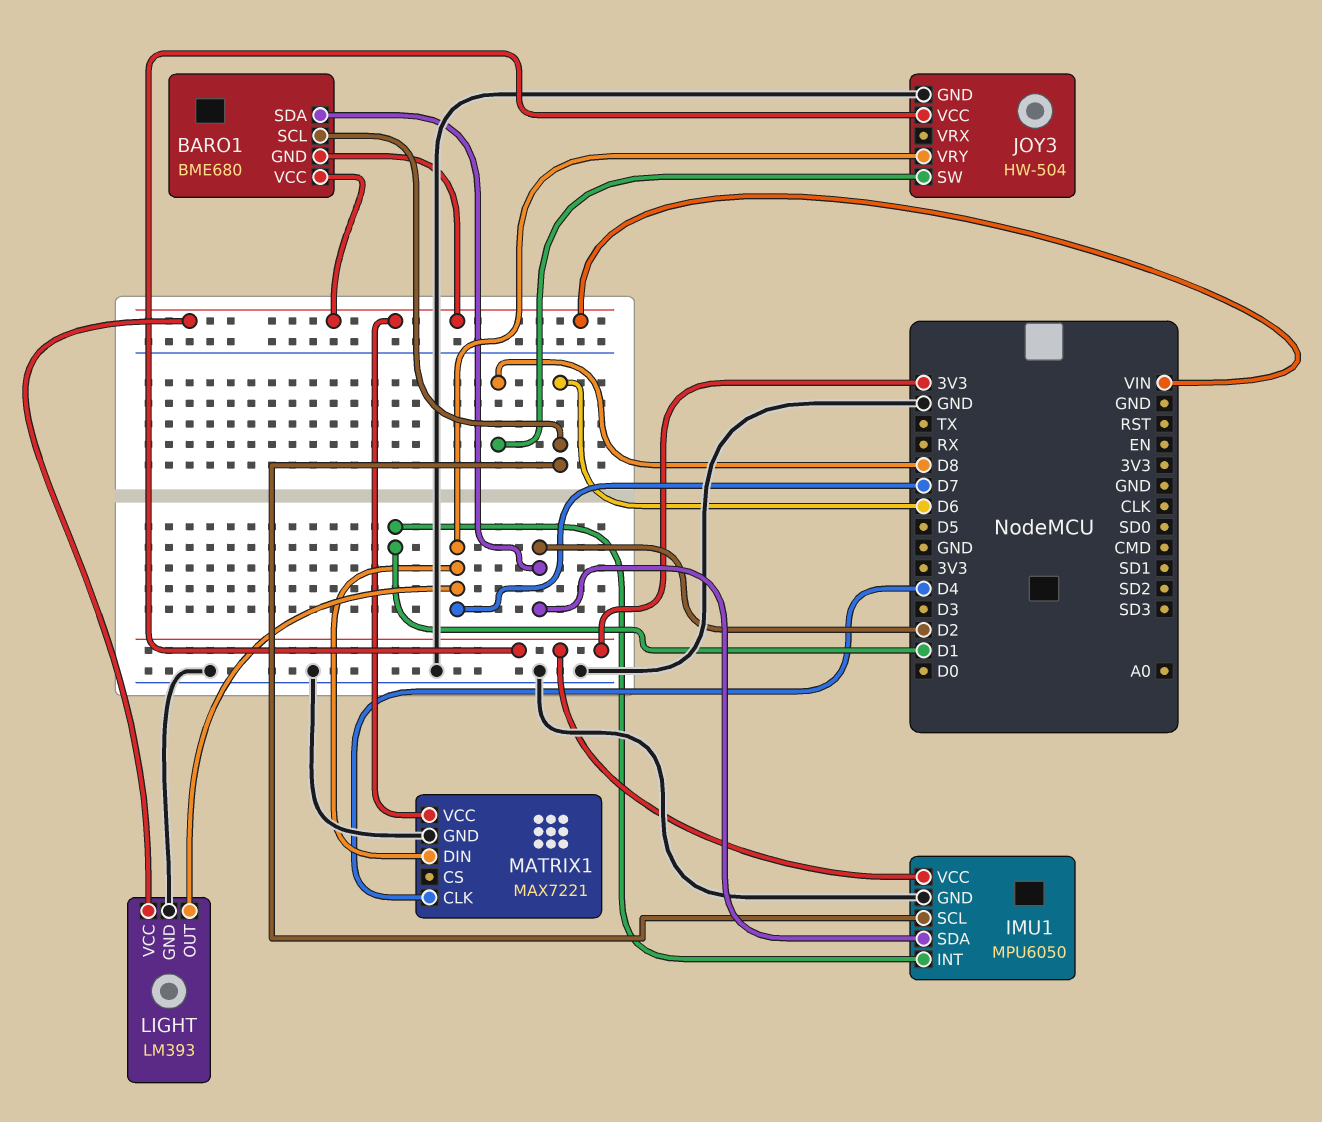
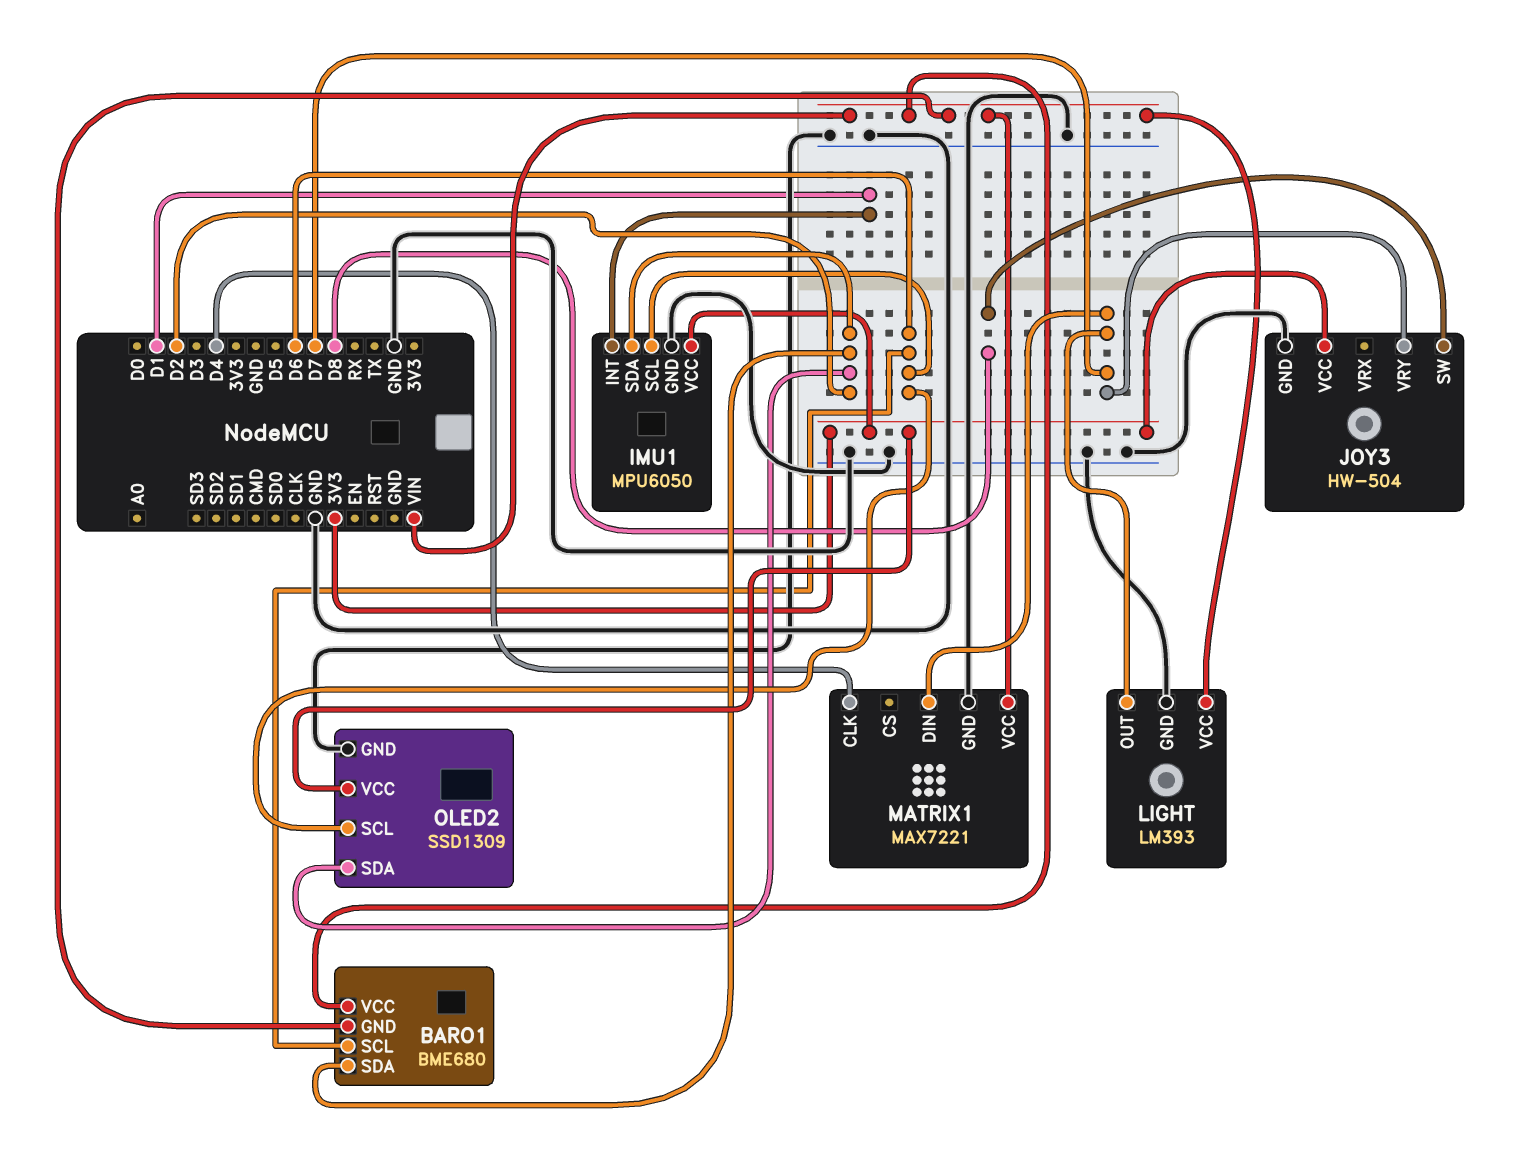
OLED2: none -> SSD1309
OLED2 pin GND: none -> GND
OLED2 pin SCL: none -> D6
OLED2 pin SDA: none -> D2
OLED2 pin VCC: none -> 3V3

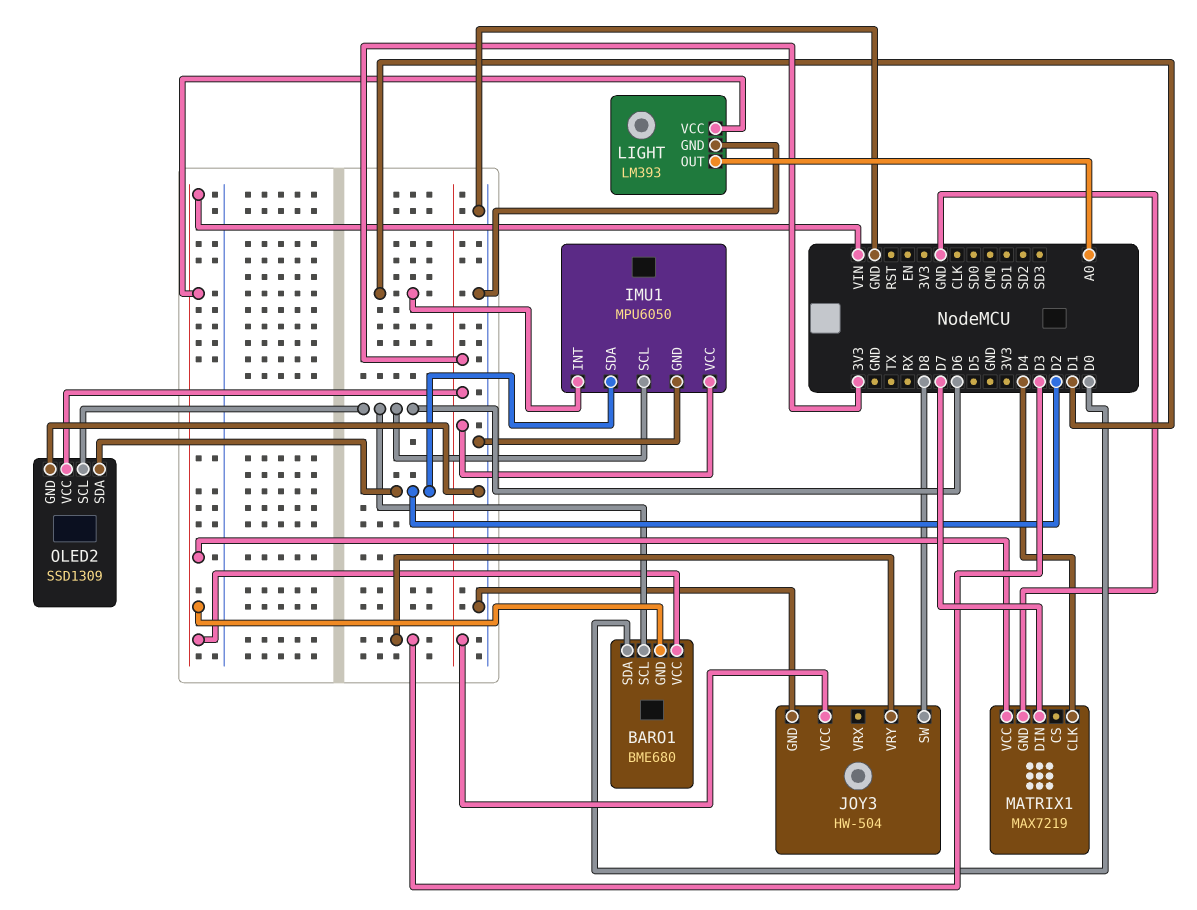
BARO1 pin SDA: D2 -> D0
JOY3 pin VRY: D7 -> D3
LIGHT pin OUT: D7 -> A0
MATRIX1: MAX7221 -> MAX7219

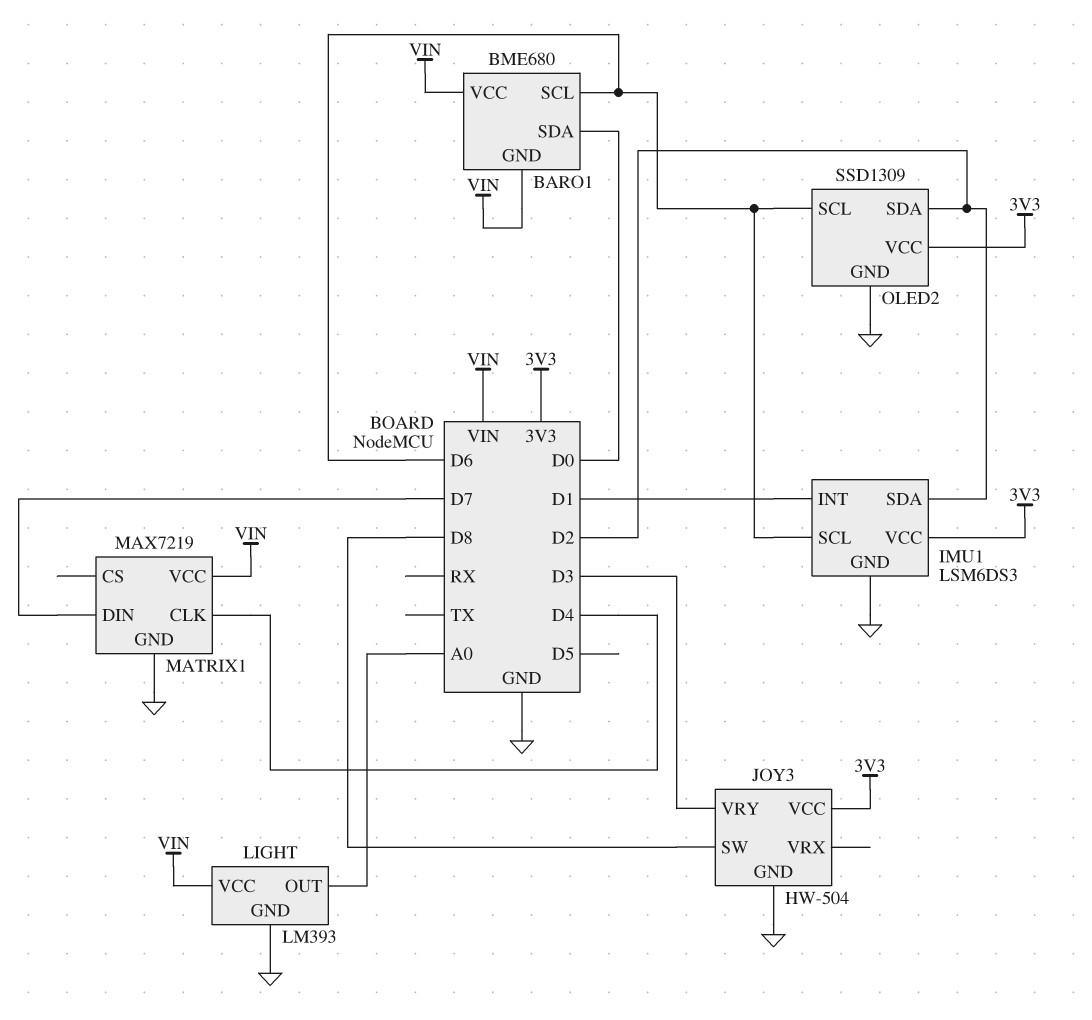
IMU1: MPU6050 -> LSM6DS3

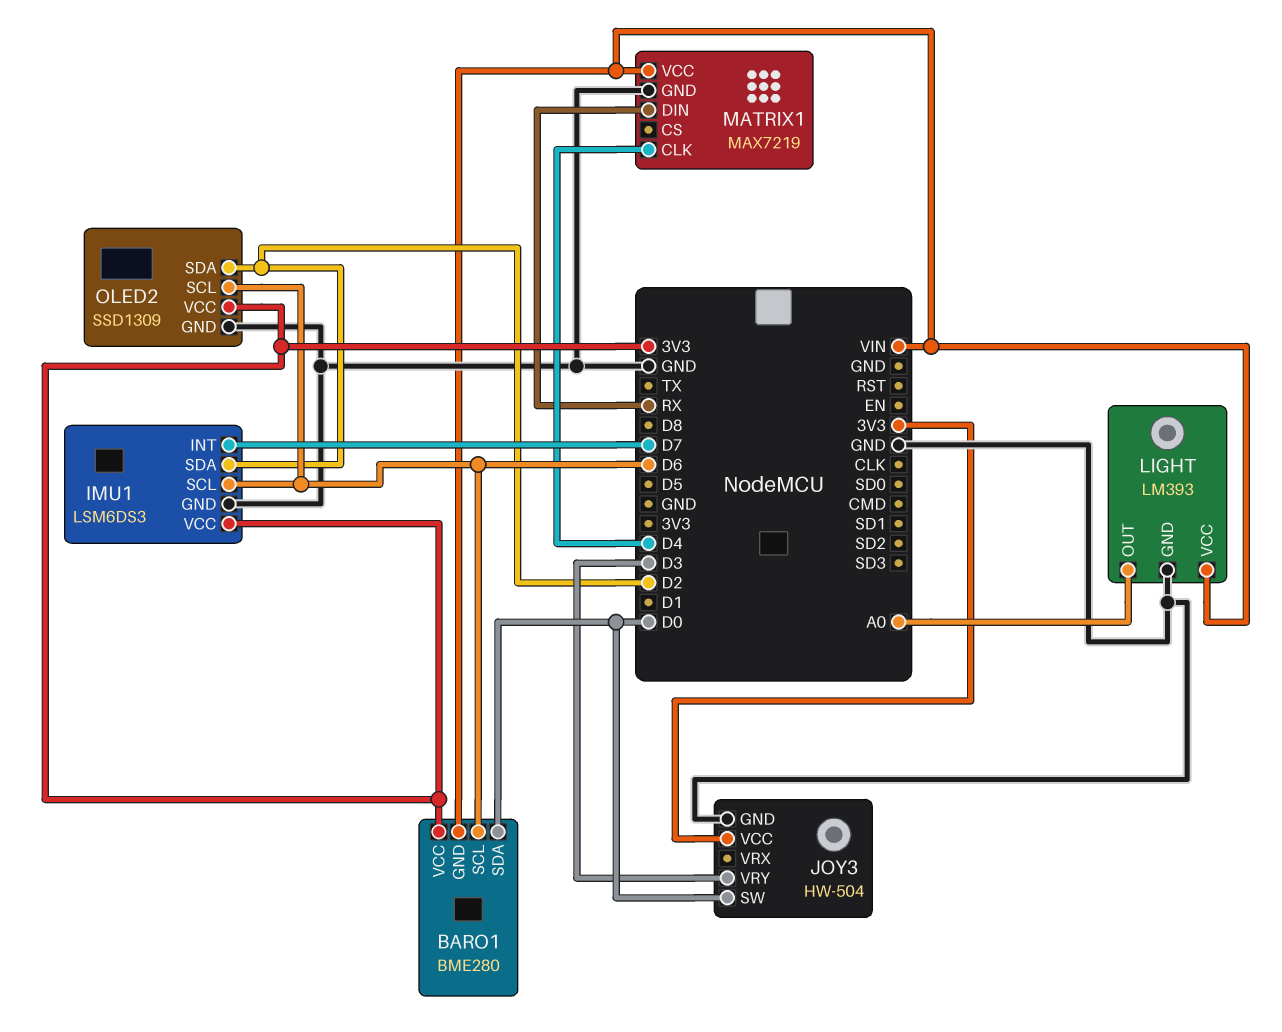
BARO1: BME680 -> BME280
BARO1 pin VCC: VIN -> 3V3
IMU1 pin INT: D1 -> D7
JOY3 pin SW: D8 -> D0
MATRIX1 pin DIN: D7 -> RX

